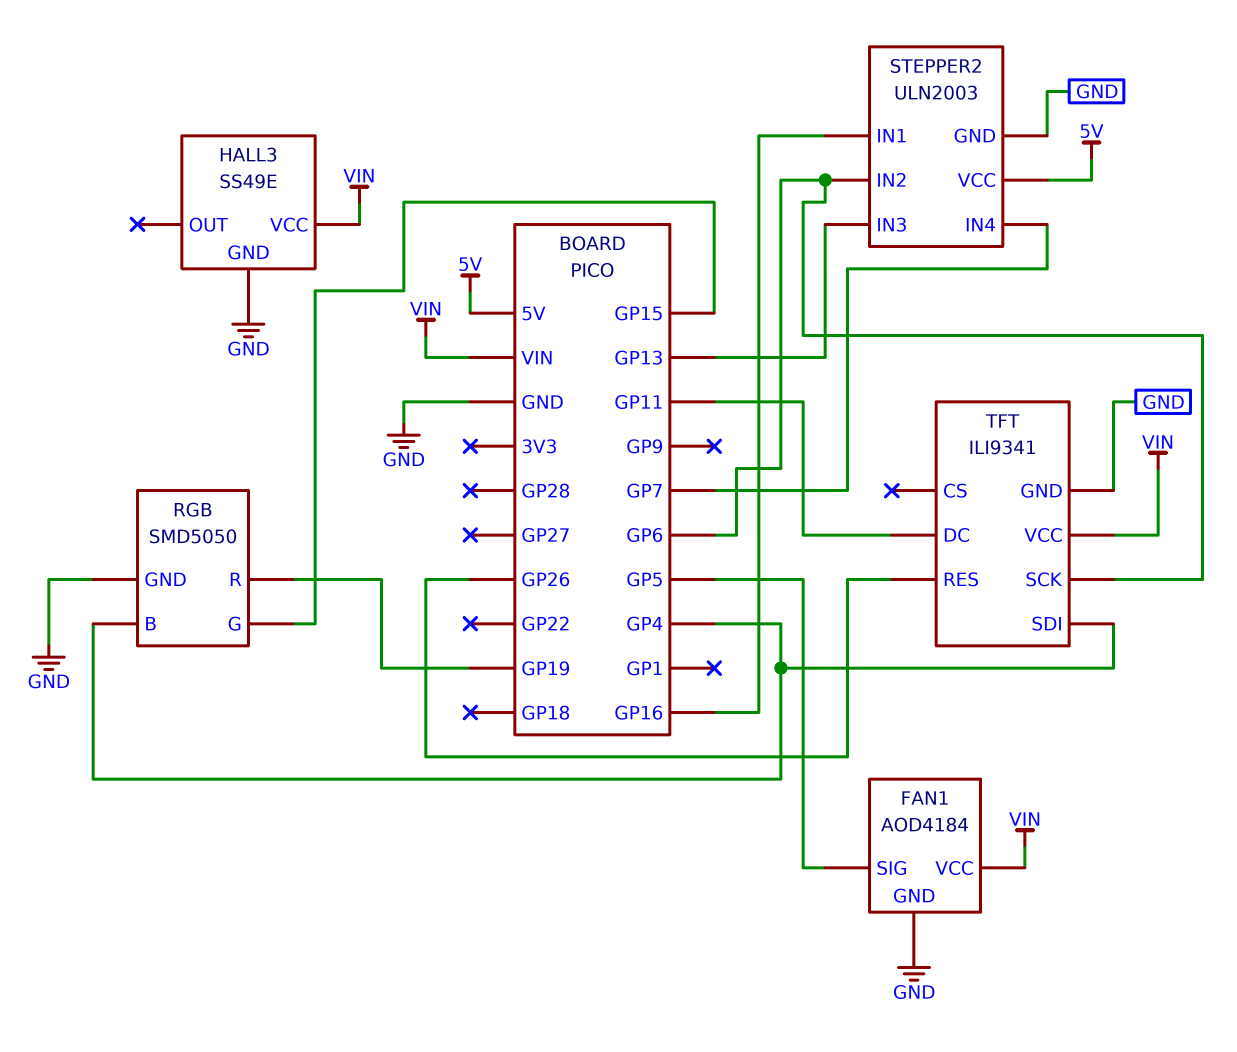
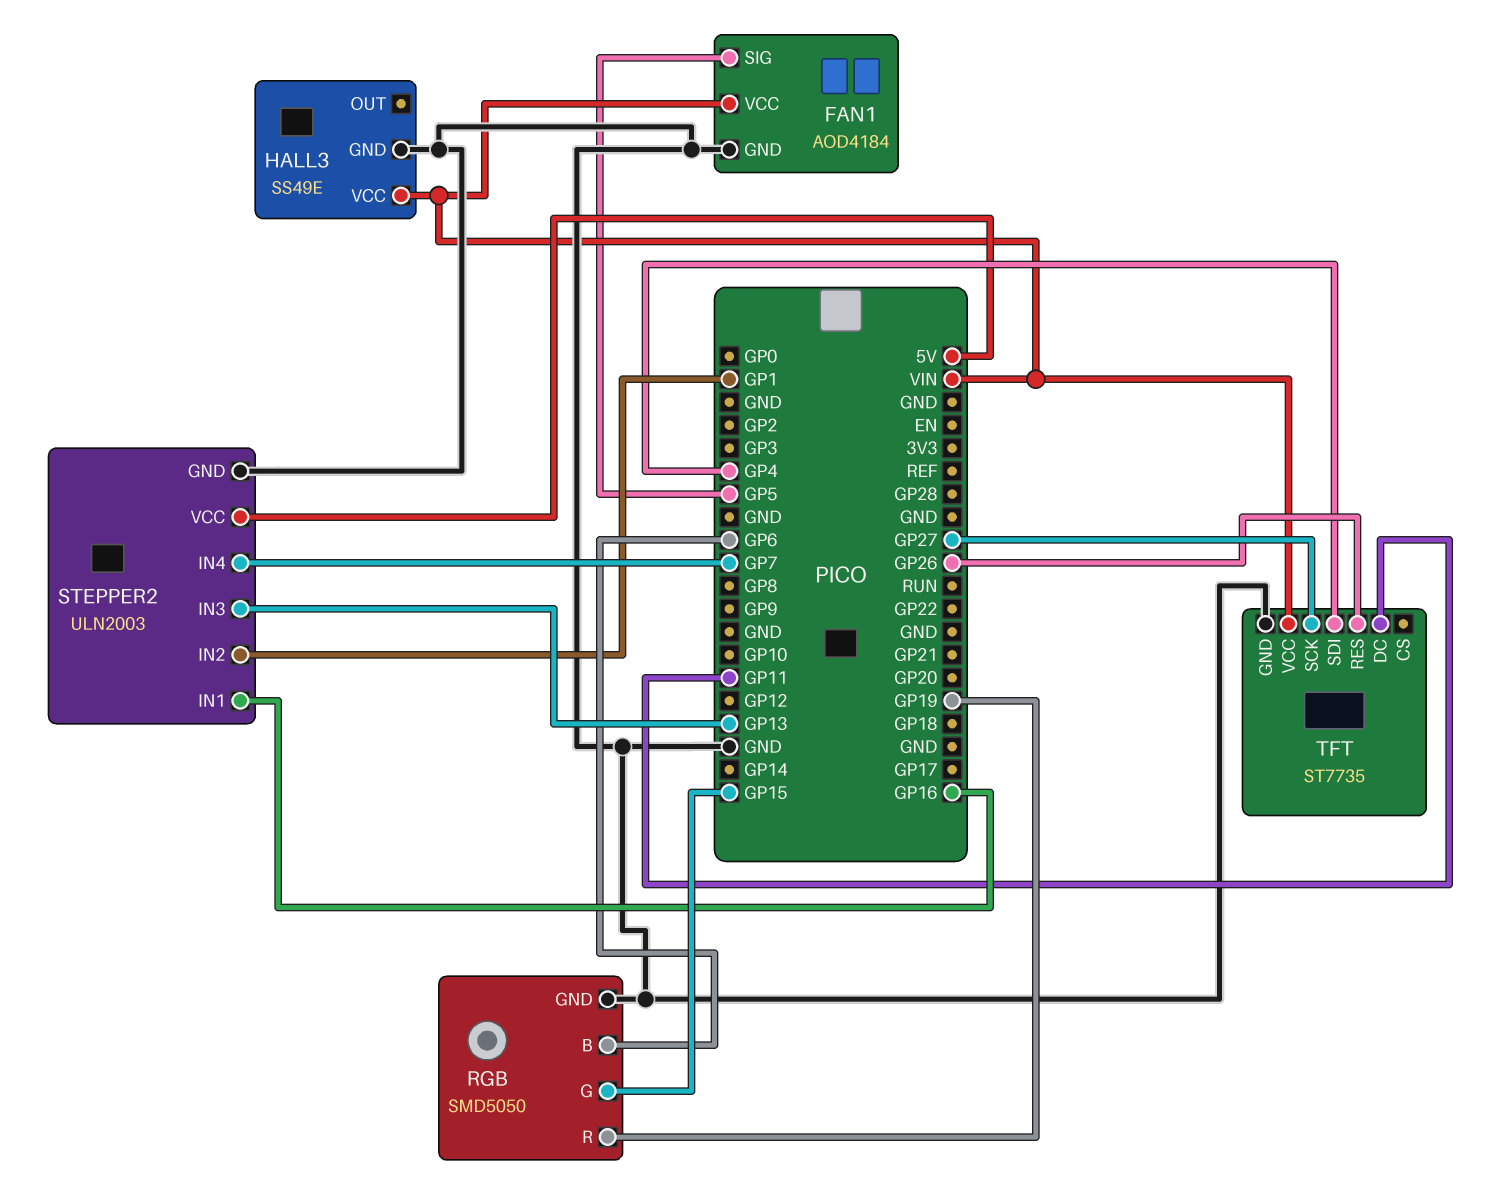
RGB pin B: GP4 -> GP6
STEPPER2 pin IN2: GP6 -> GP1
TFT: ILI9341 -> ST7735
TFT pin SCK: GP6 -> GP27

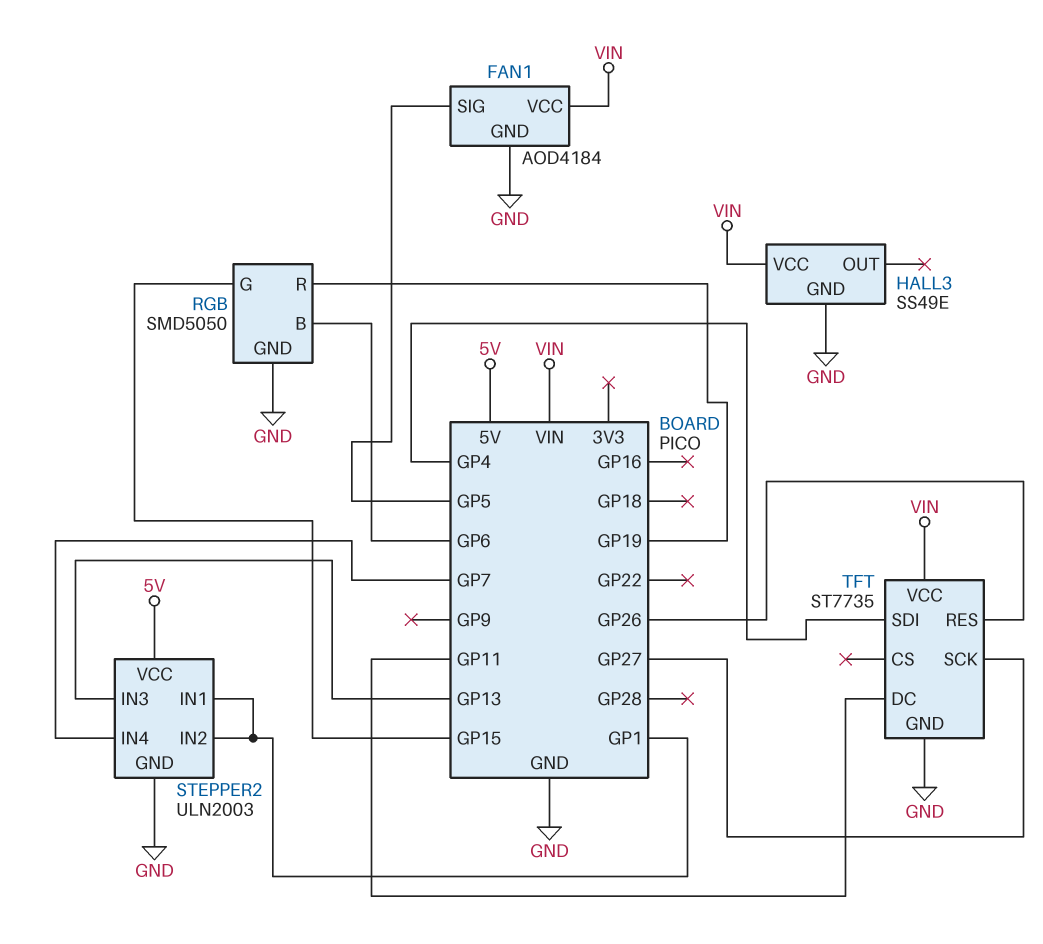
STEPPER2 pin IN1: GP16 -> GP1

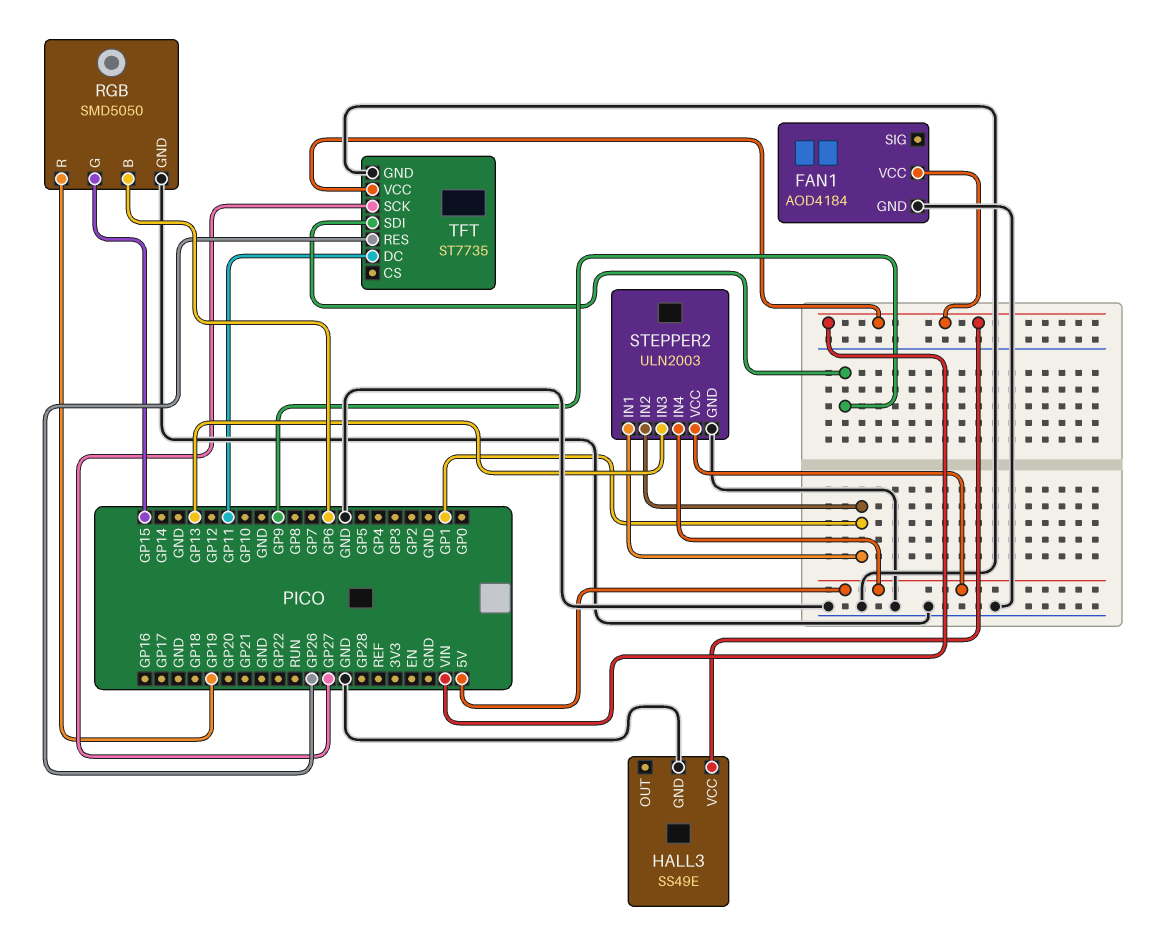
FAN1 pin SIG: GP5 -> none
STEPPER2 pin IN4: GP7 -> 5V
TFT pin SDI: GP4 -> GP9

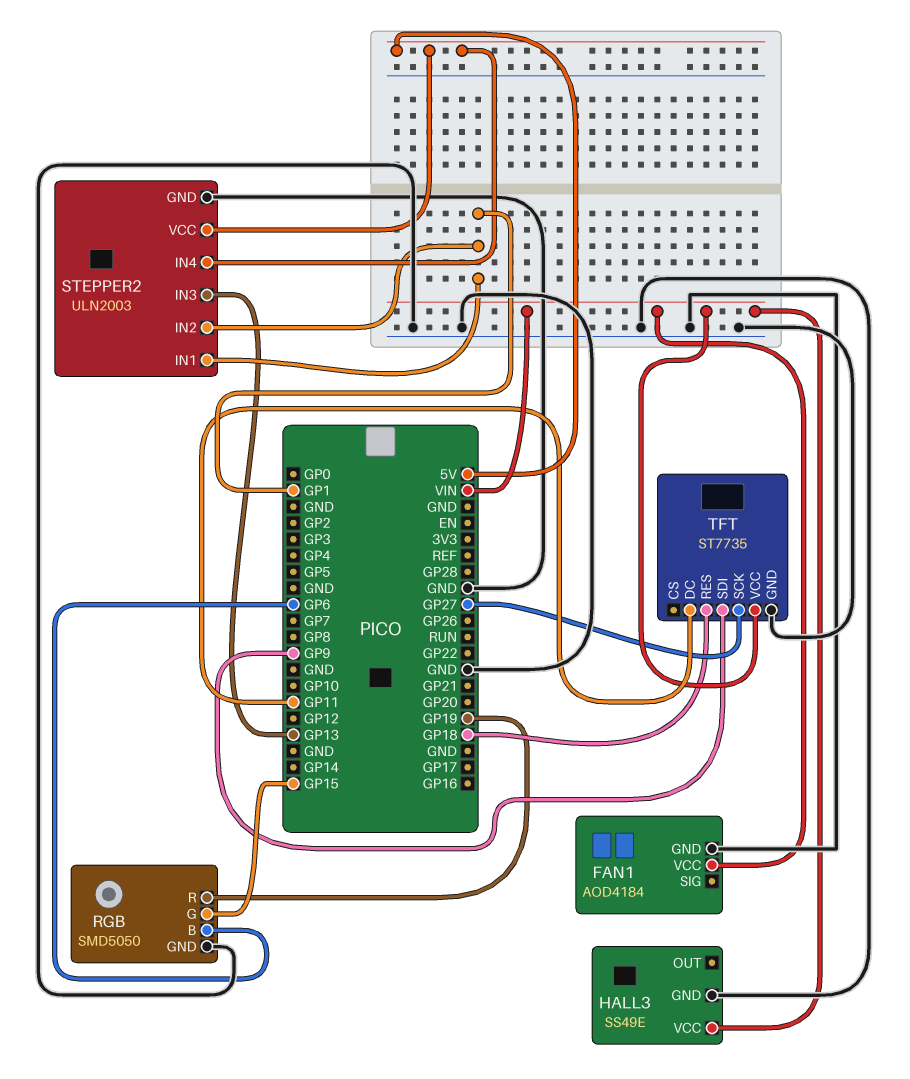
TFT pin RES: GP26 -> GP18

